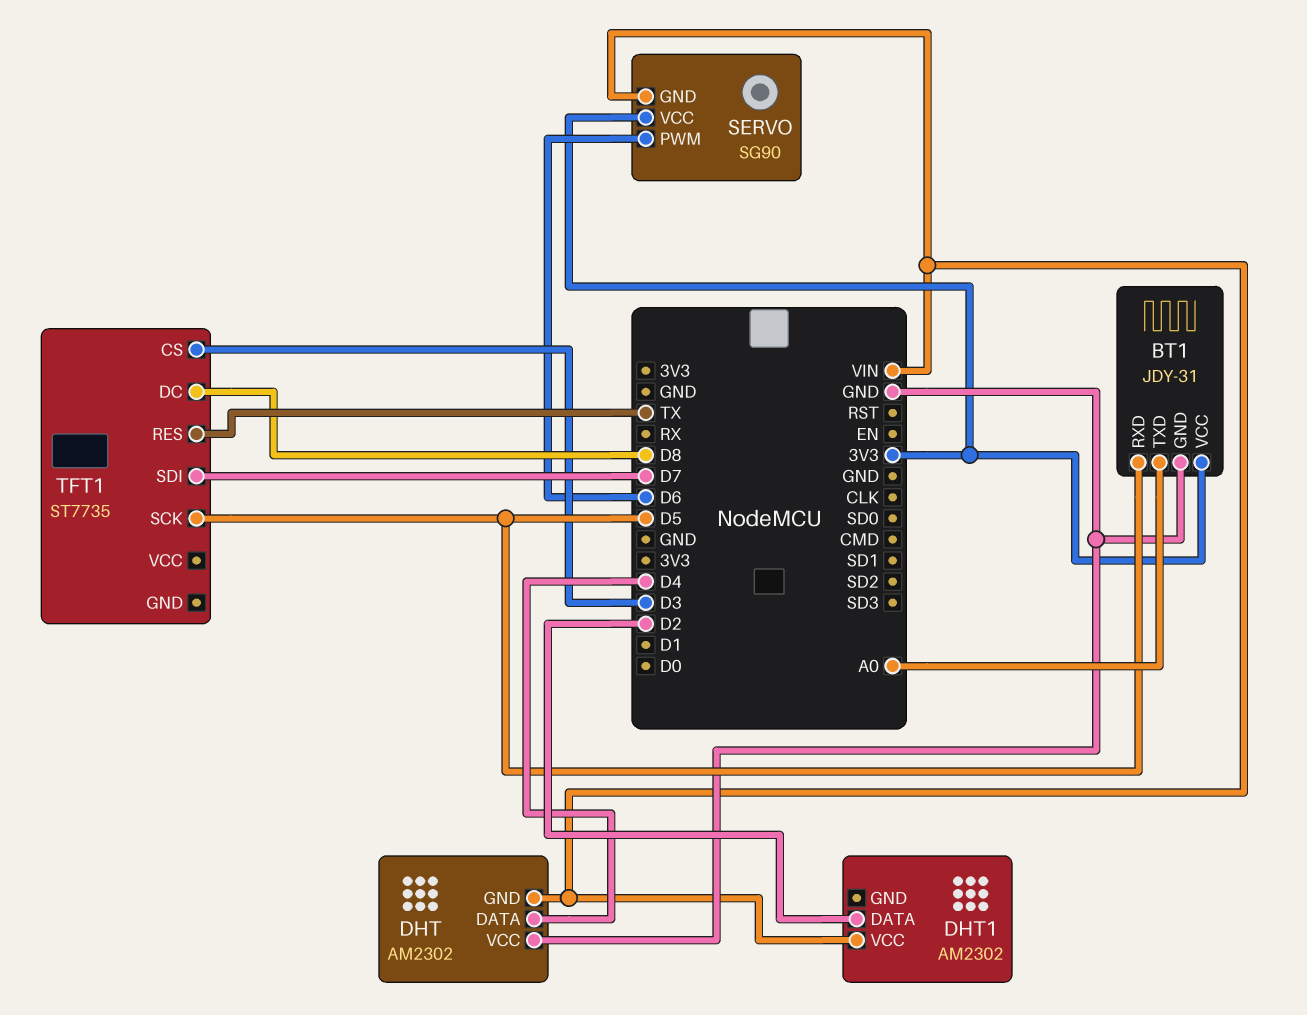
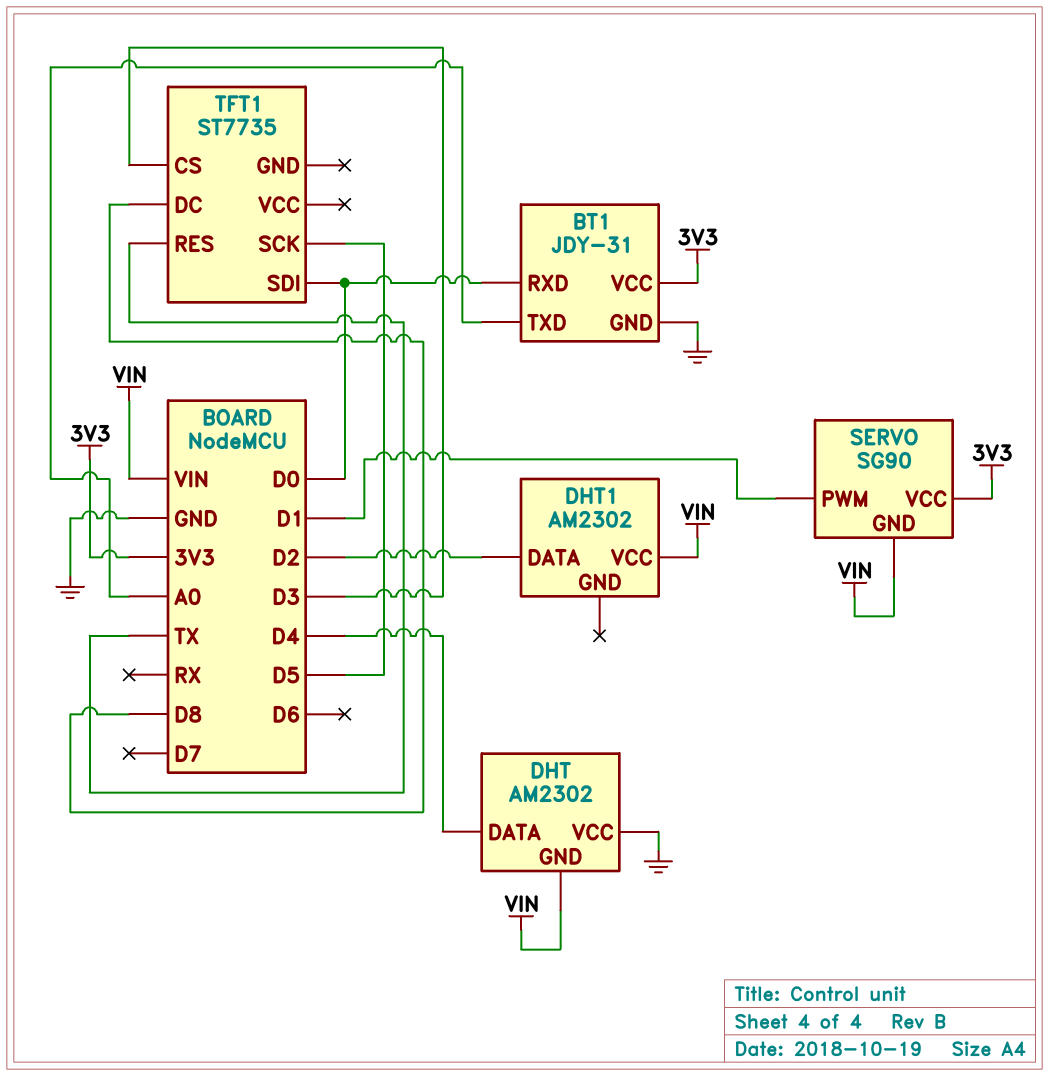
BT1 pin RXD: D5 -> D0
SERVO pin PWM: D6 -> D1
TFT1 pin SDI: D7 -> D0

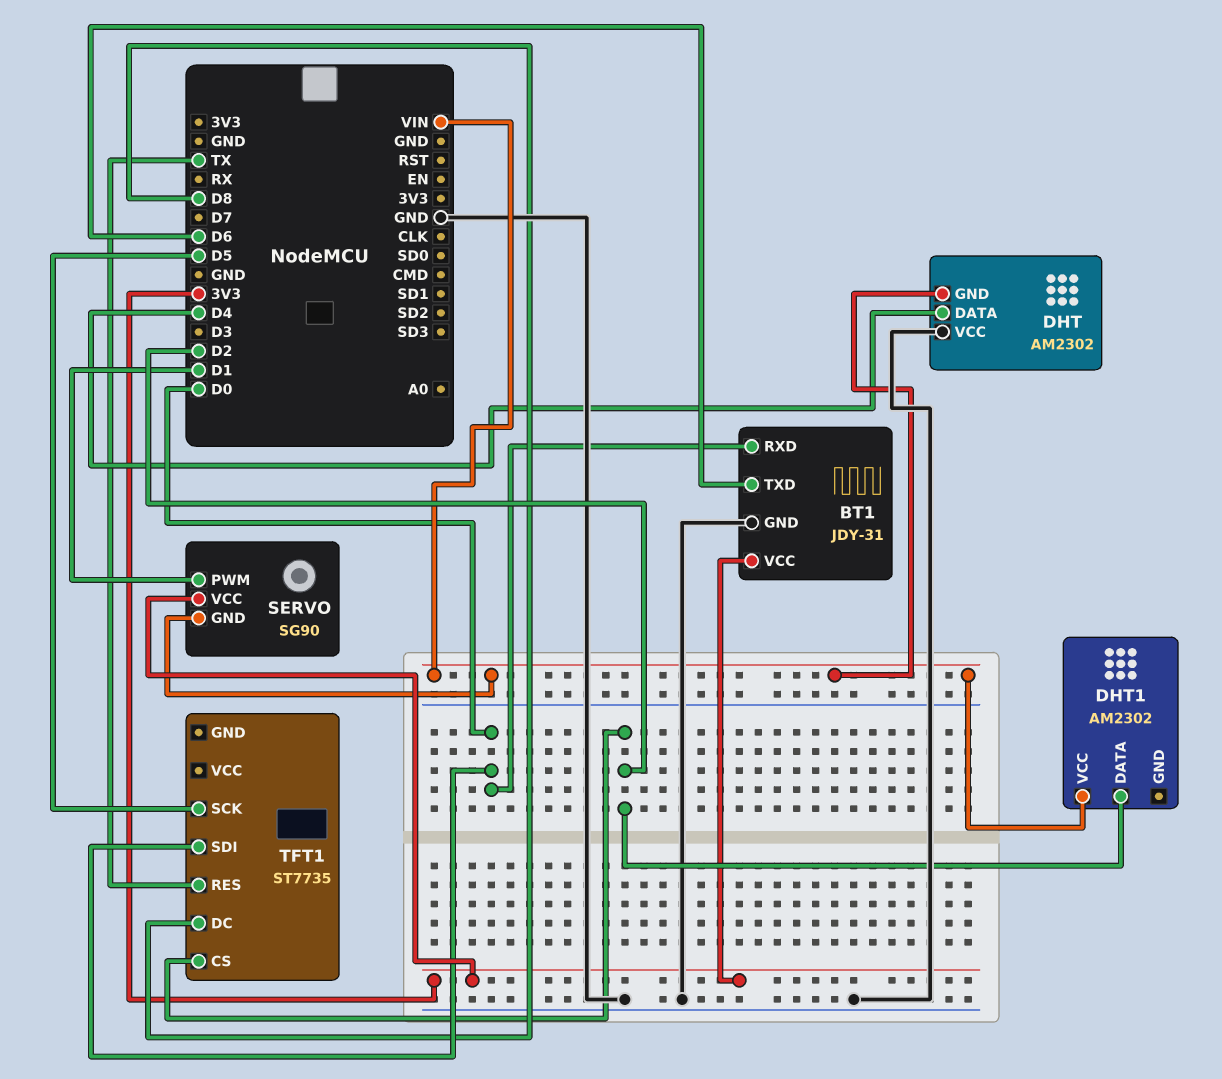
BT1 pin TXD: A0 -> D6
TFT1 pin CS: D3 -> D2

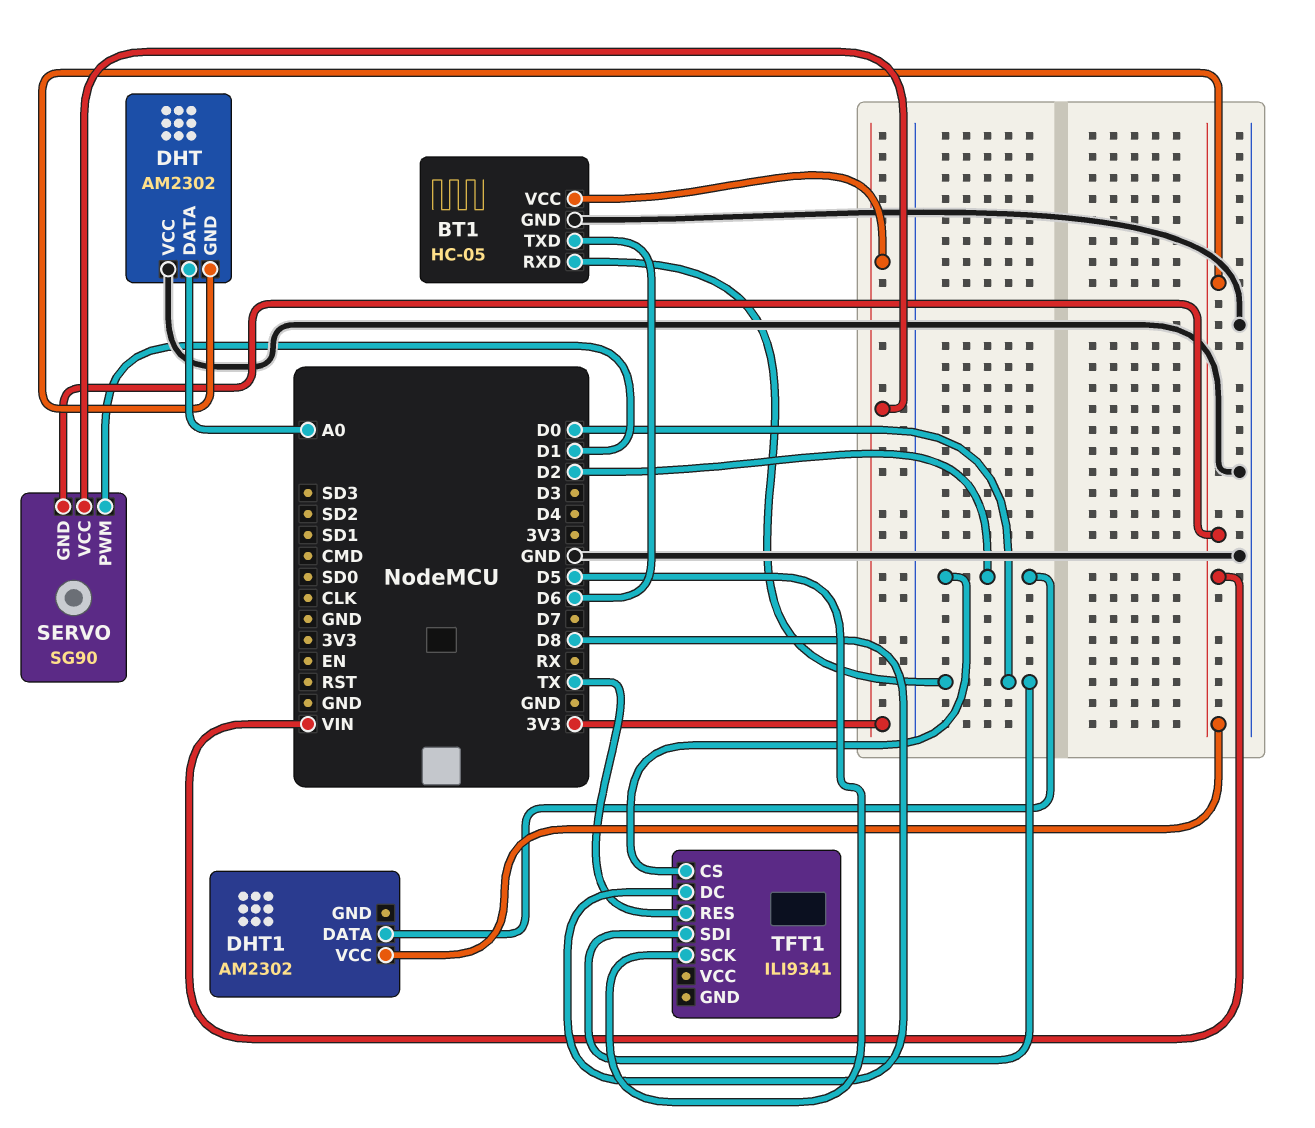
BT1: JDY-31 -> HC-05
DHT pin DATA: D4 -> A0
TFT1: ST7735 -> ILI9341

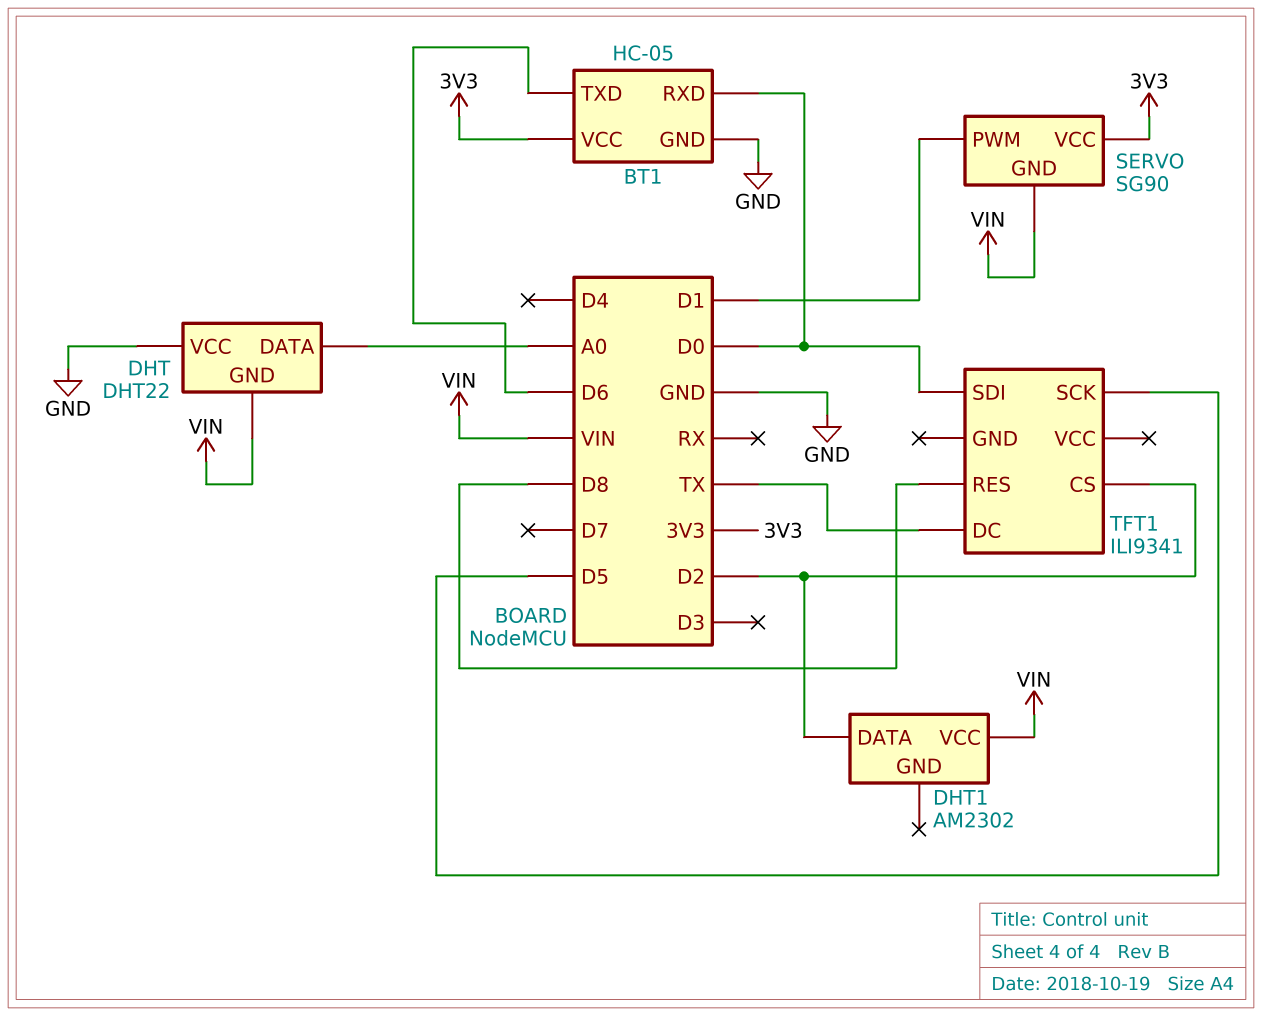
DHT: AM2302 -> DHT22
TFT1 pin DC: D8 -> TX
TFT1 pin RES: TX -> D8

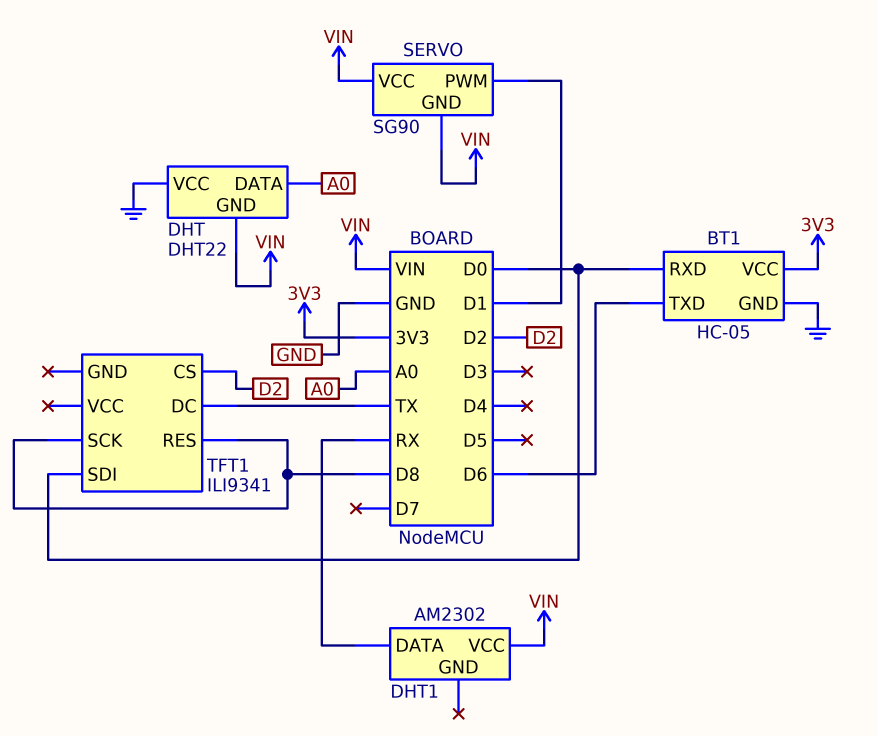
DHT1 pin DATA: D2 -> RX
SERVO pin VCC: 3V3 -> VIN
TFT1 pin SCK: D5 -> D8

